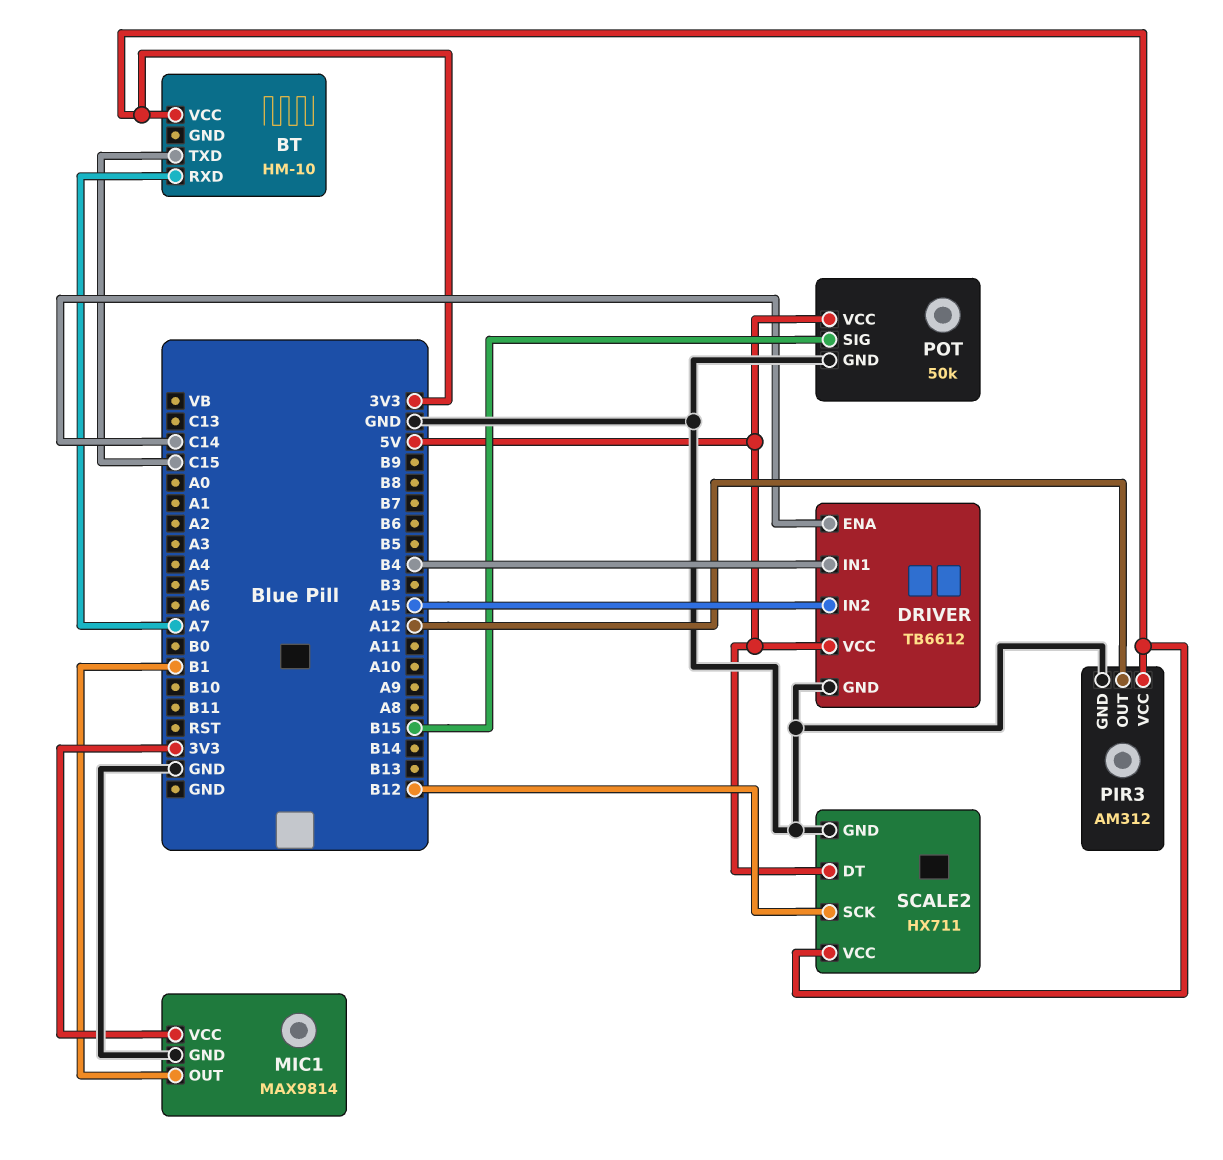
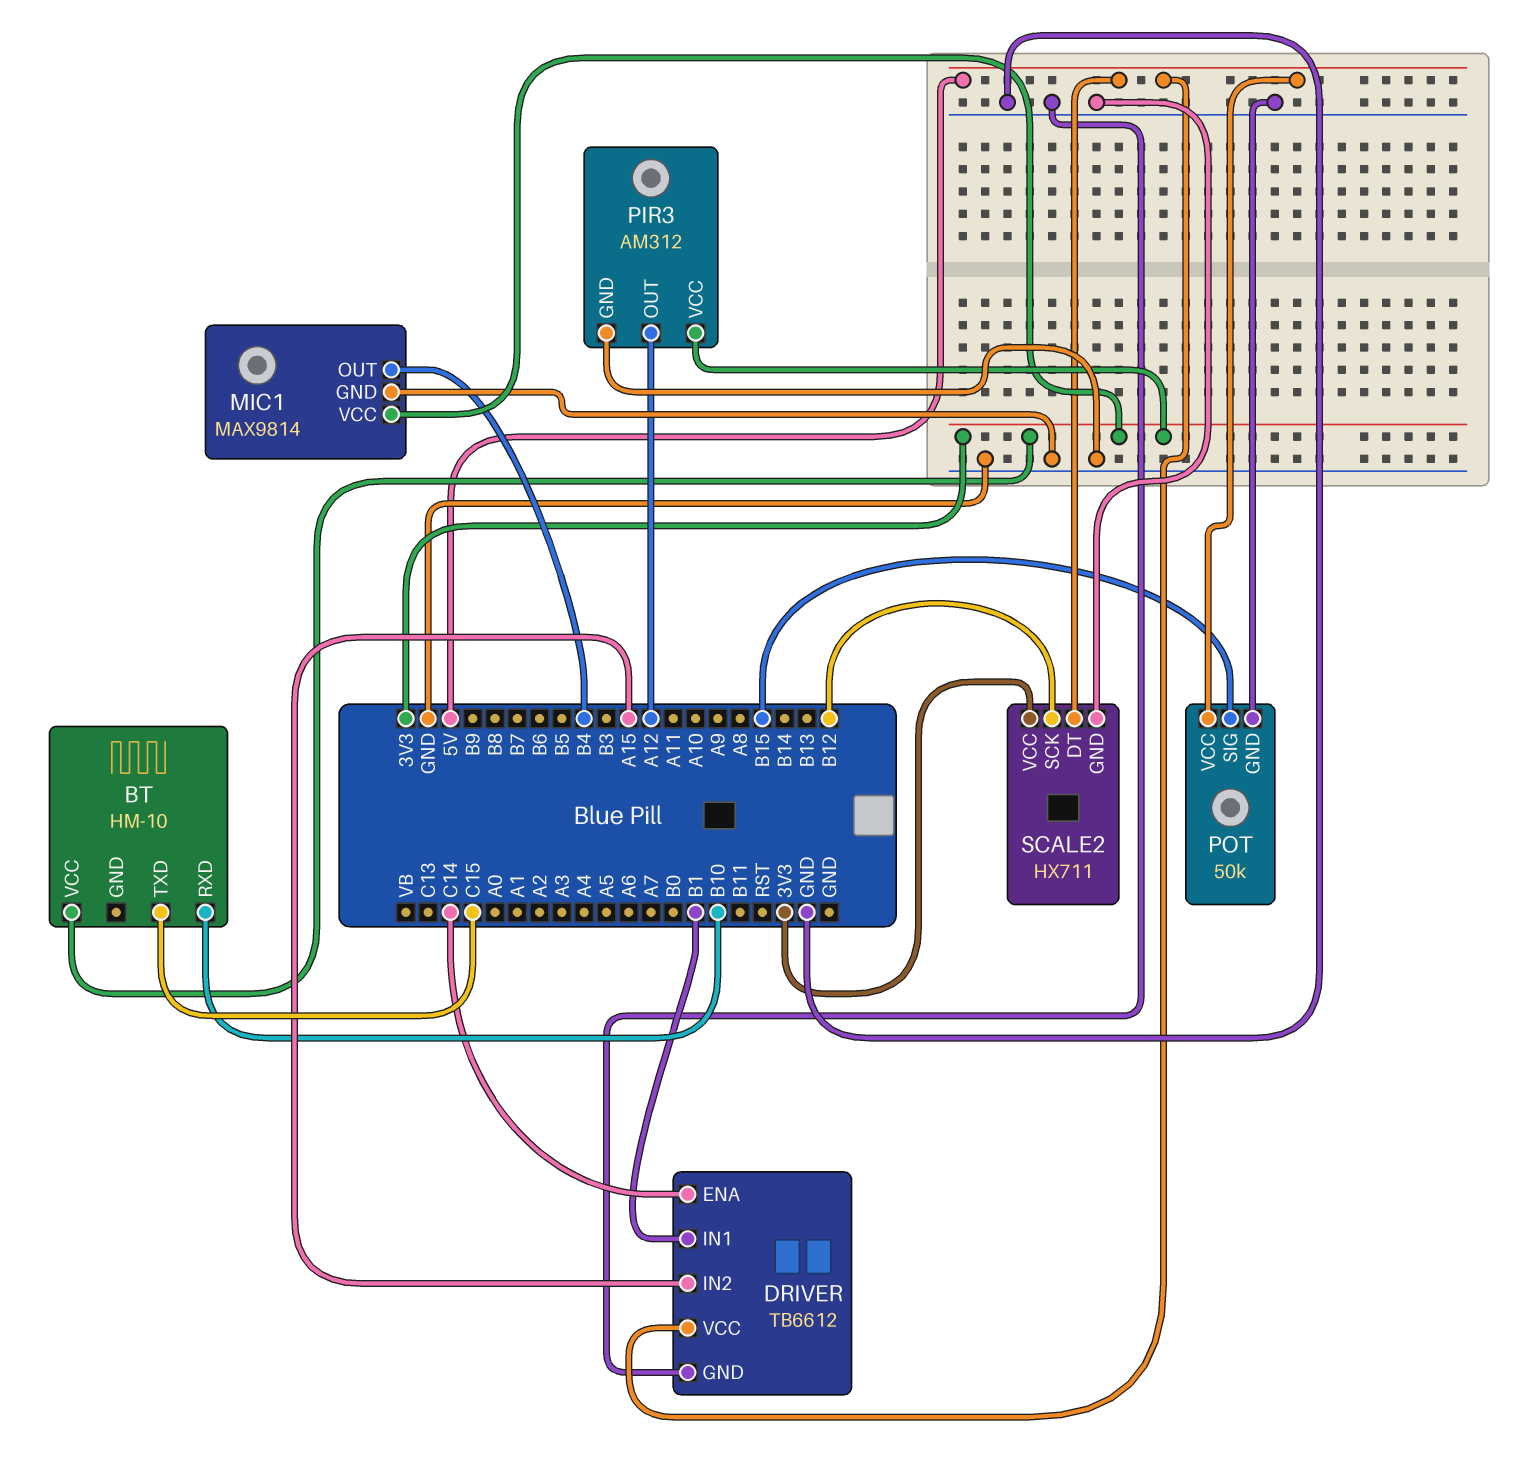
BT pin RXD: A7 -> B10
DRIVER pin IN1: B4 -> B1
MIC1 pin OUT: B1 -> B4

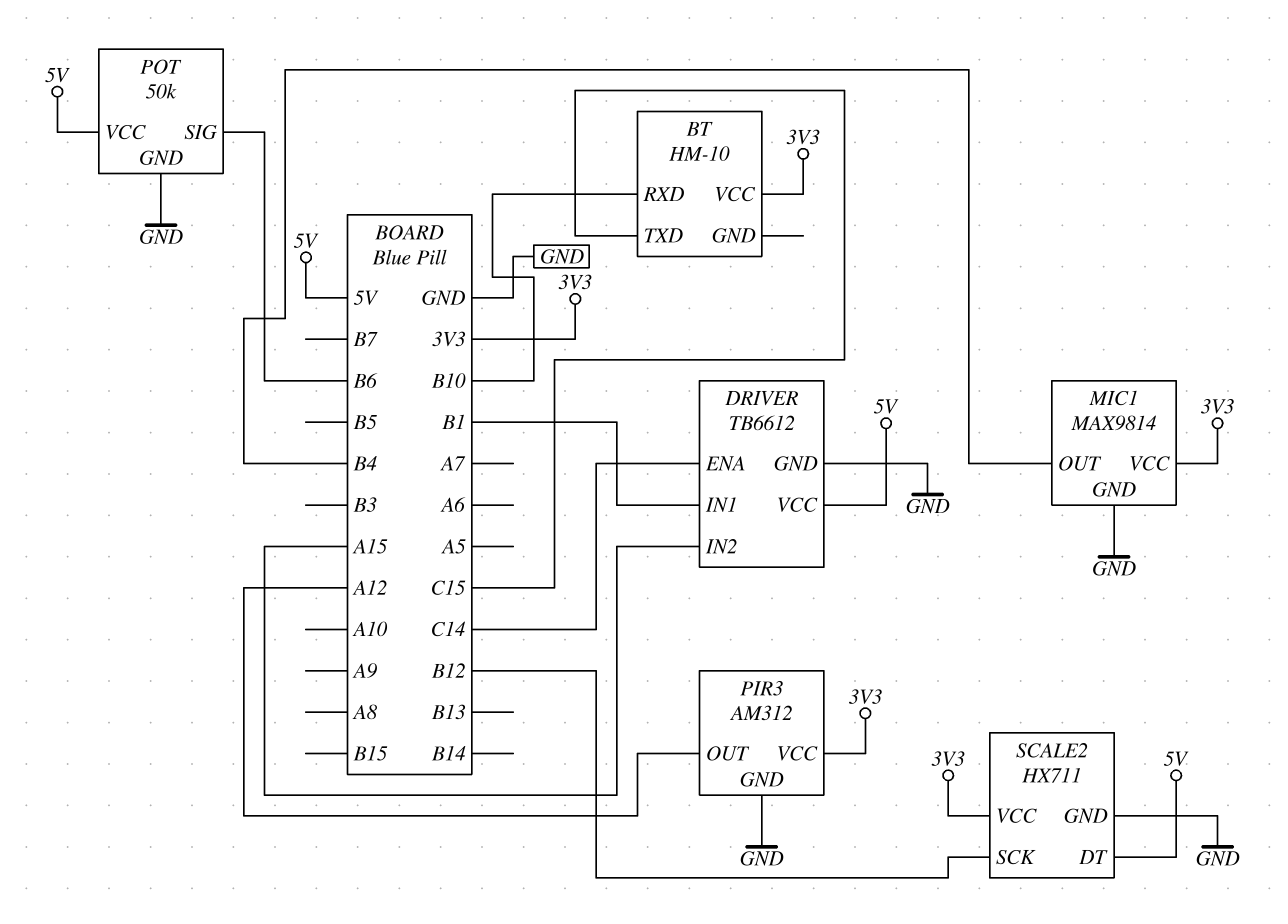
POT pin SIG: B15 -> B6

